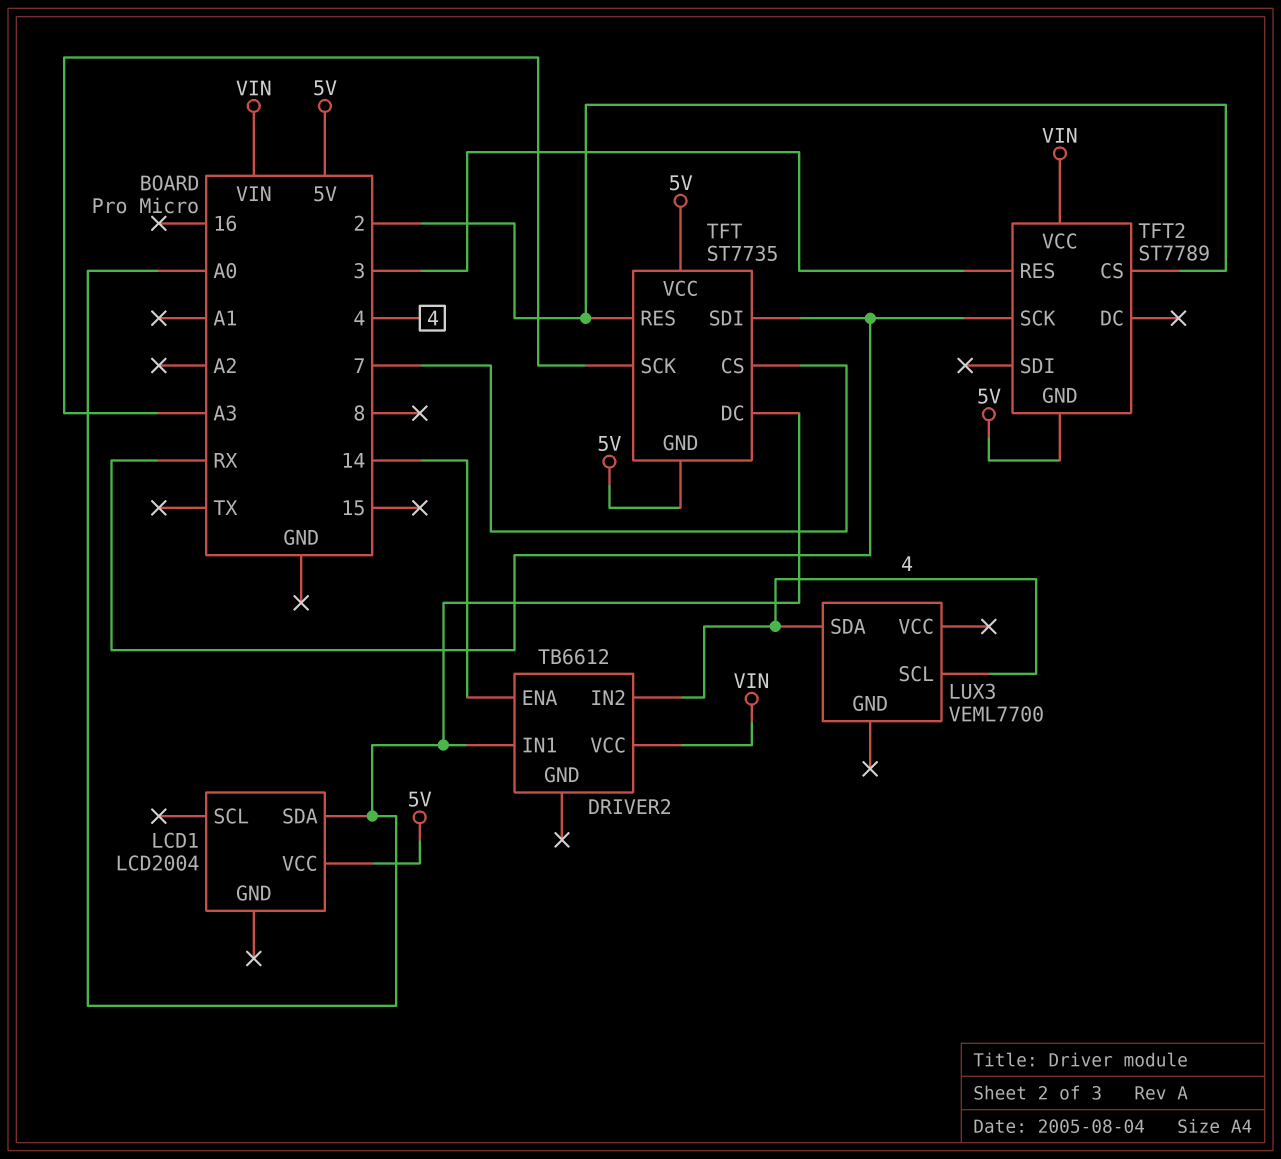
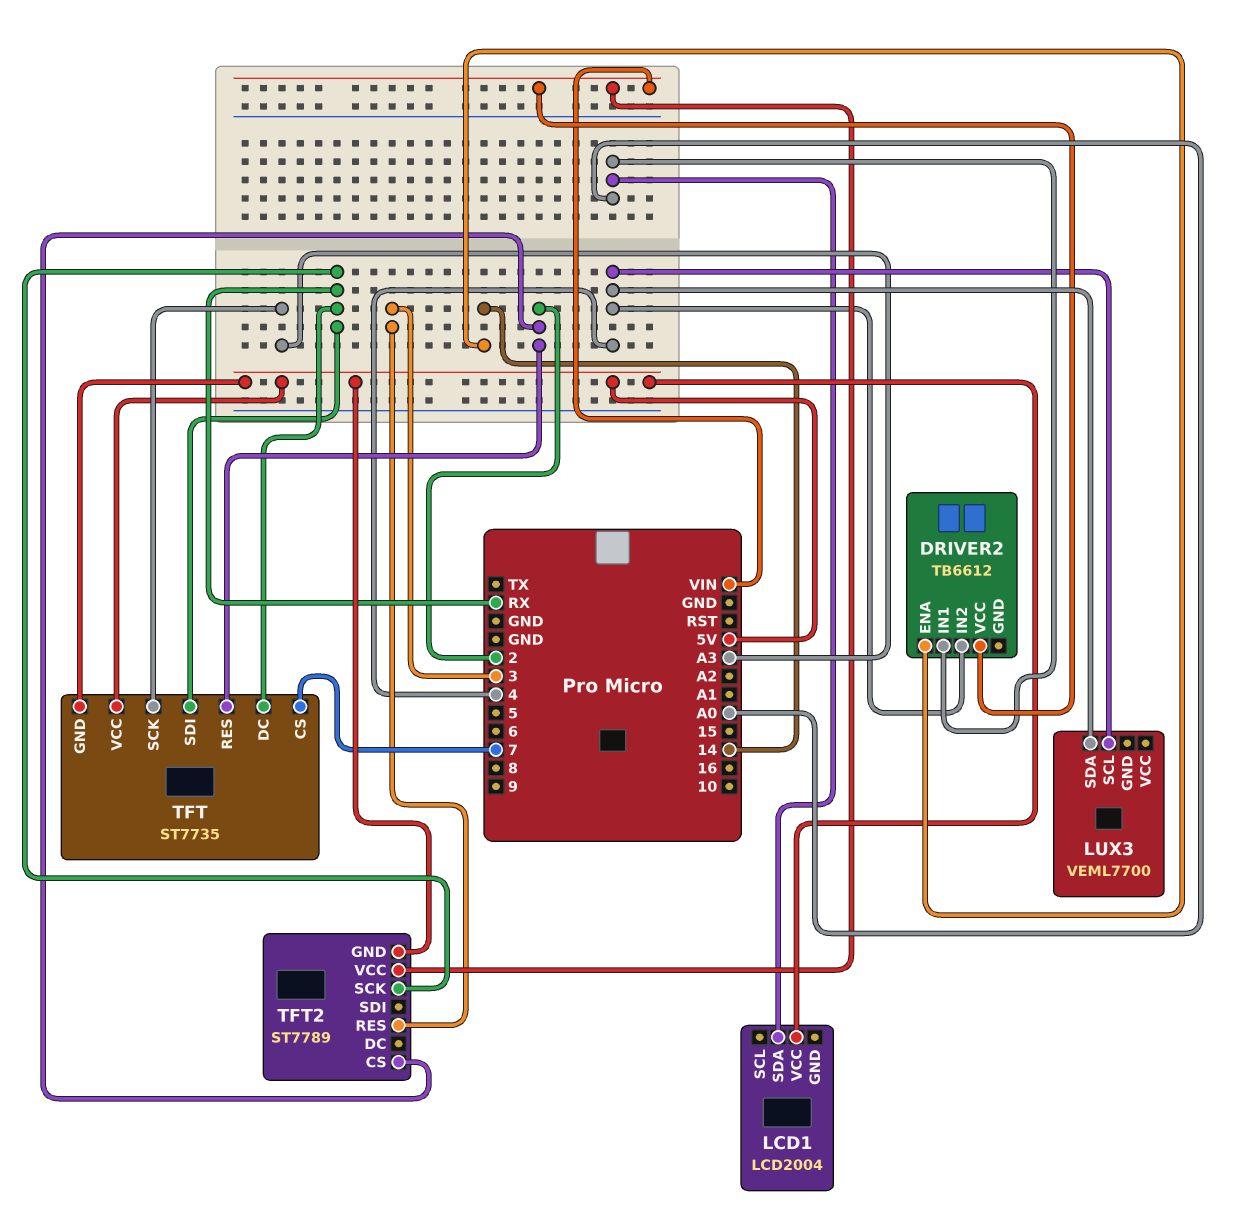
TFT pin DC: A0 -> RX

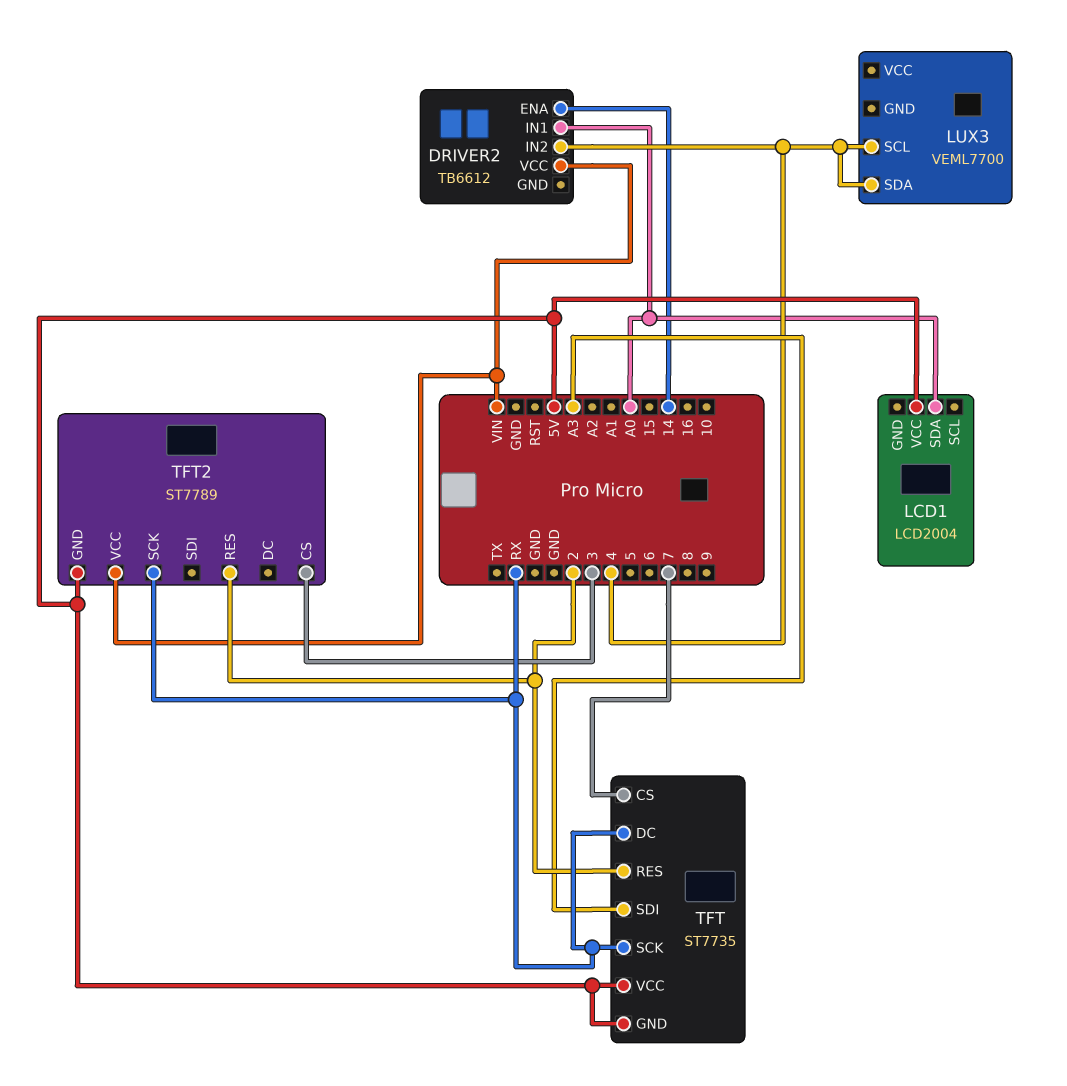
TFT pin SCK: A3 -> RX
TFT pin SDI: RX -> A3
TFT2 pin CS: 2 -> 3
TFT2 pin RES: 3 -> 2

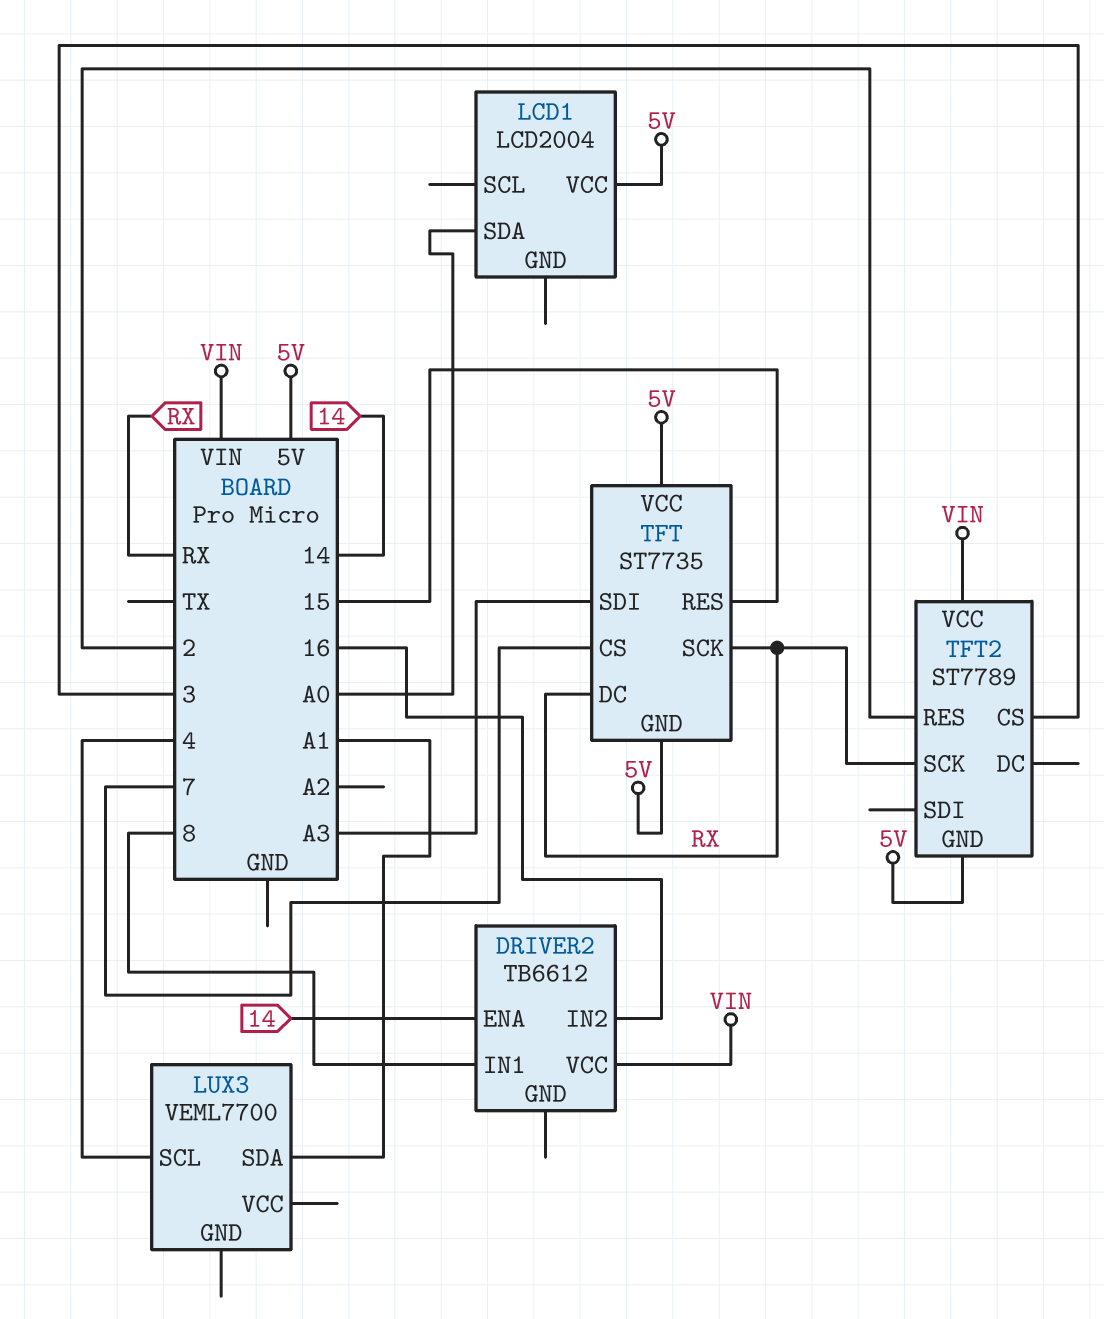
DRIVER2 pin IN1: A0 -> 8
DRIVER2 pin IN2: 4 -> 16
LUX3 pin SDA: 4 -> A1
TFT pin RES: 2 -> 15

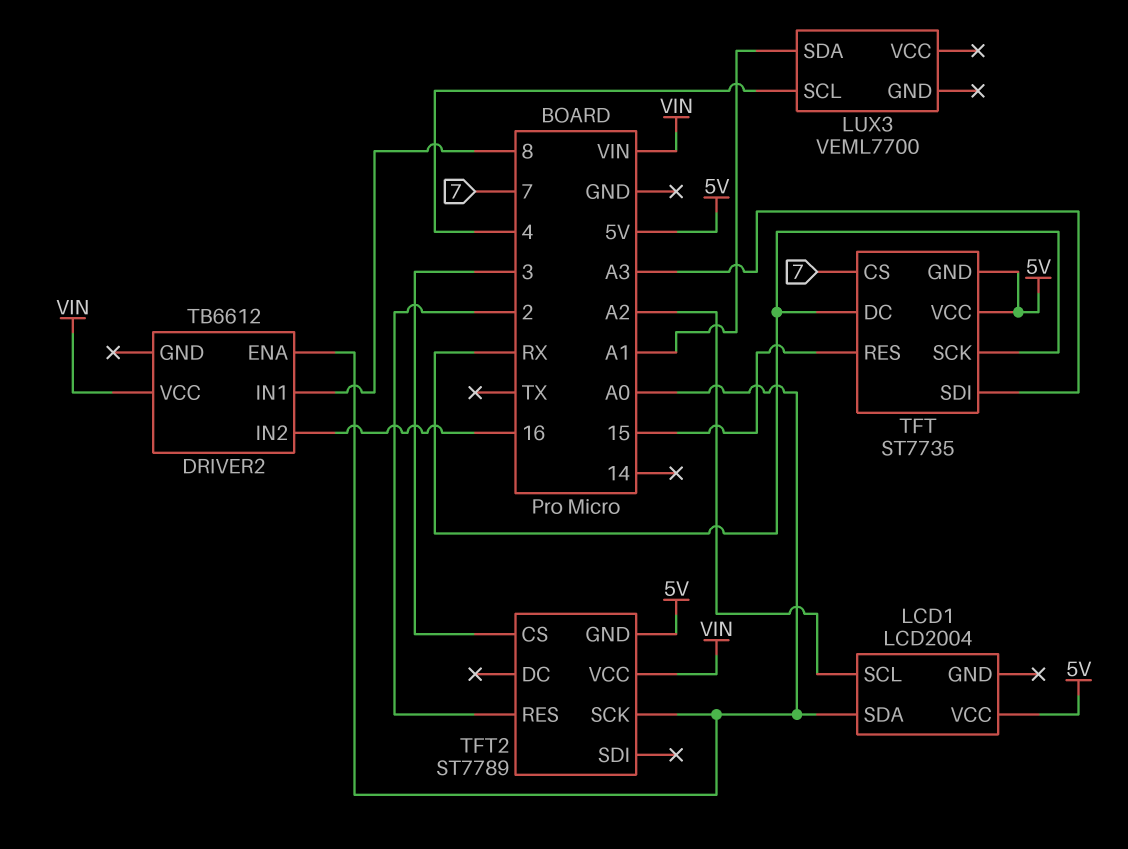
DRIVER2 pin ENA: 14 -> A0
LCD1 pin SCL: none -> A2
TFT2 pin SCK: RX -> A0

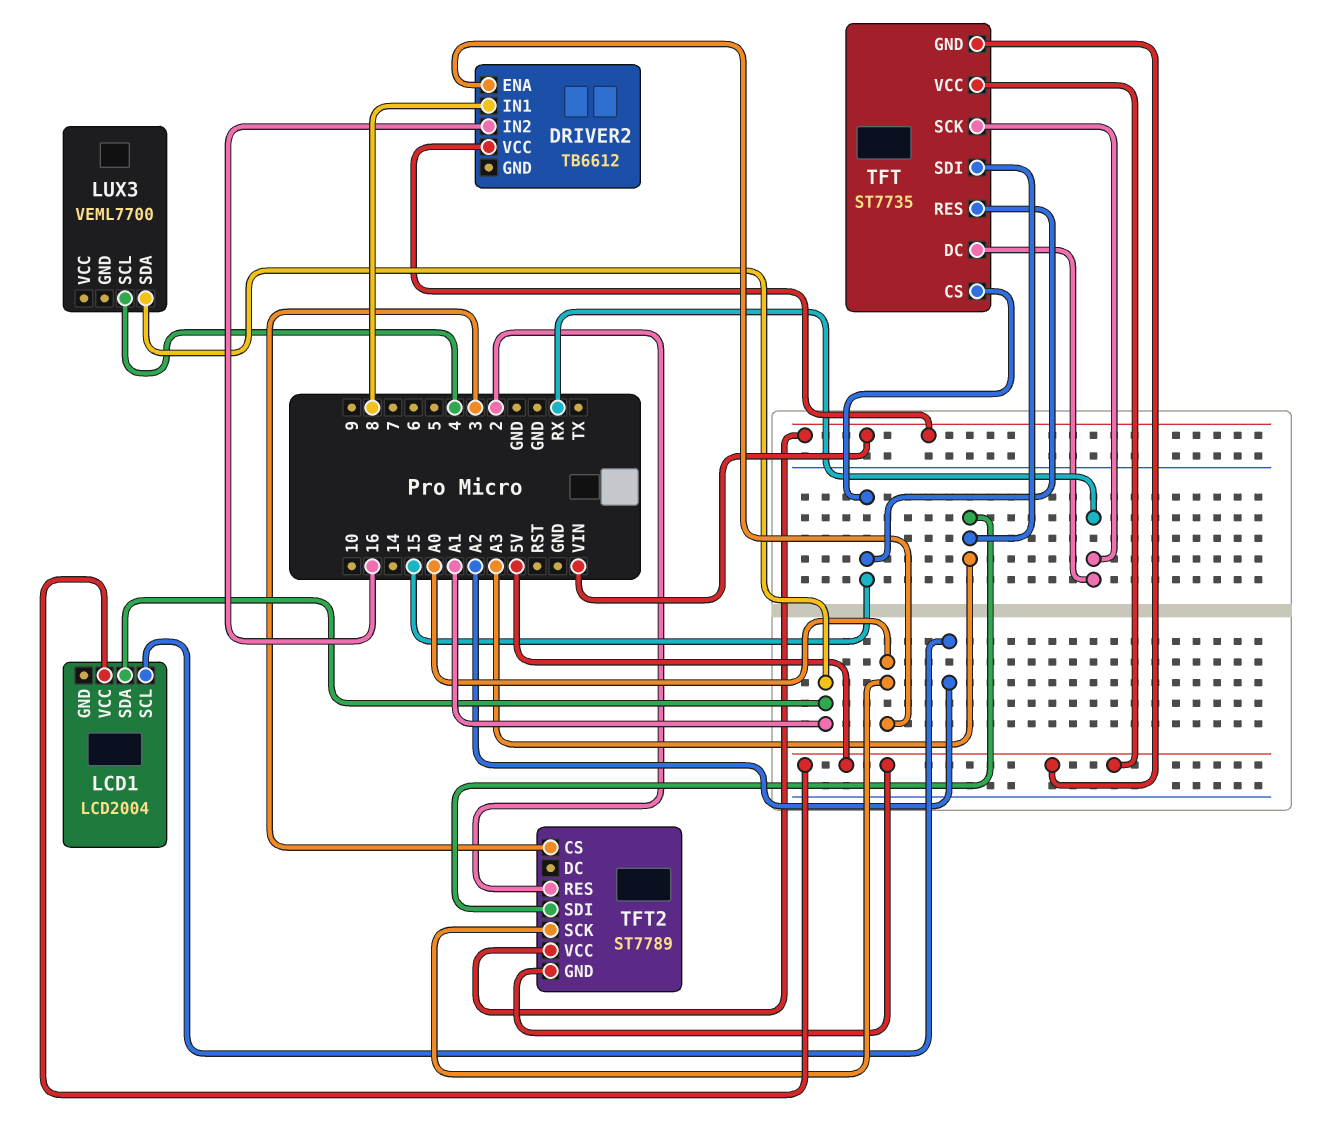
LCD1 pin SDA: A0 -> A1
TFT pin CS: 7 -> 15
TFT2 pin SDI: none -> A3

